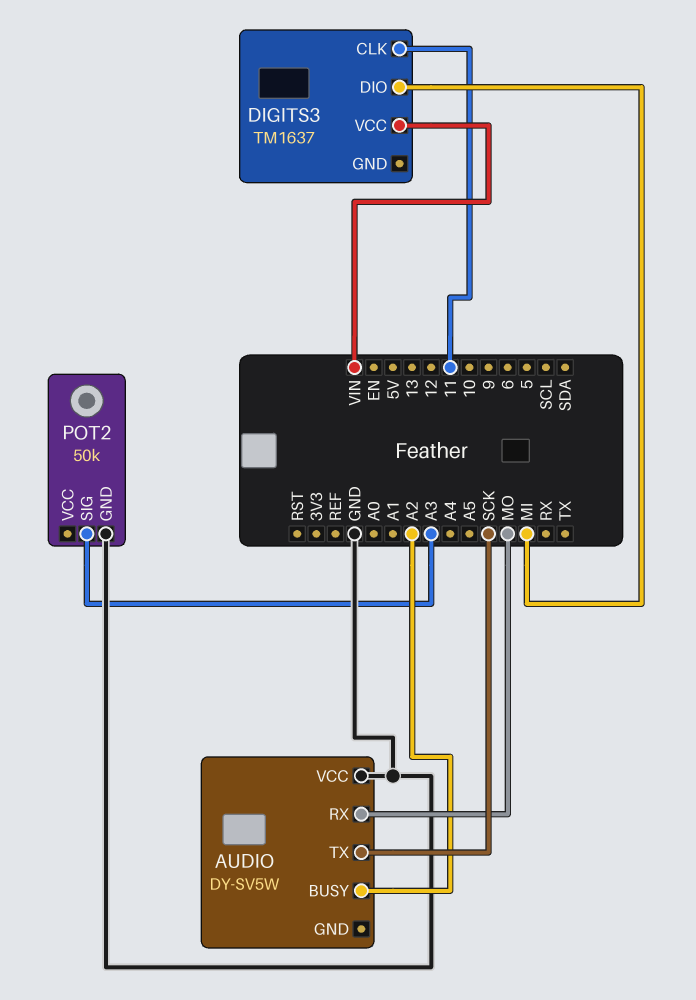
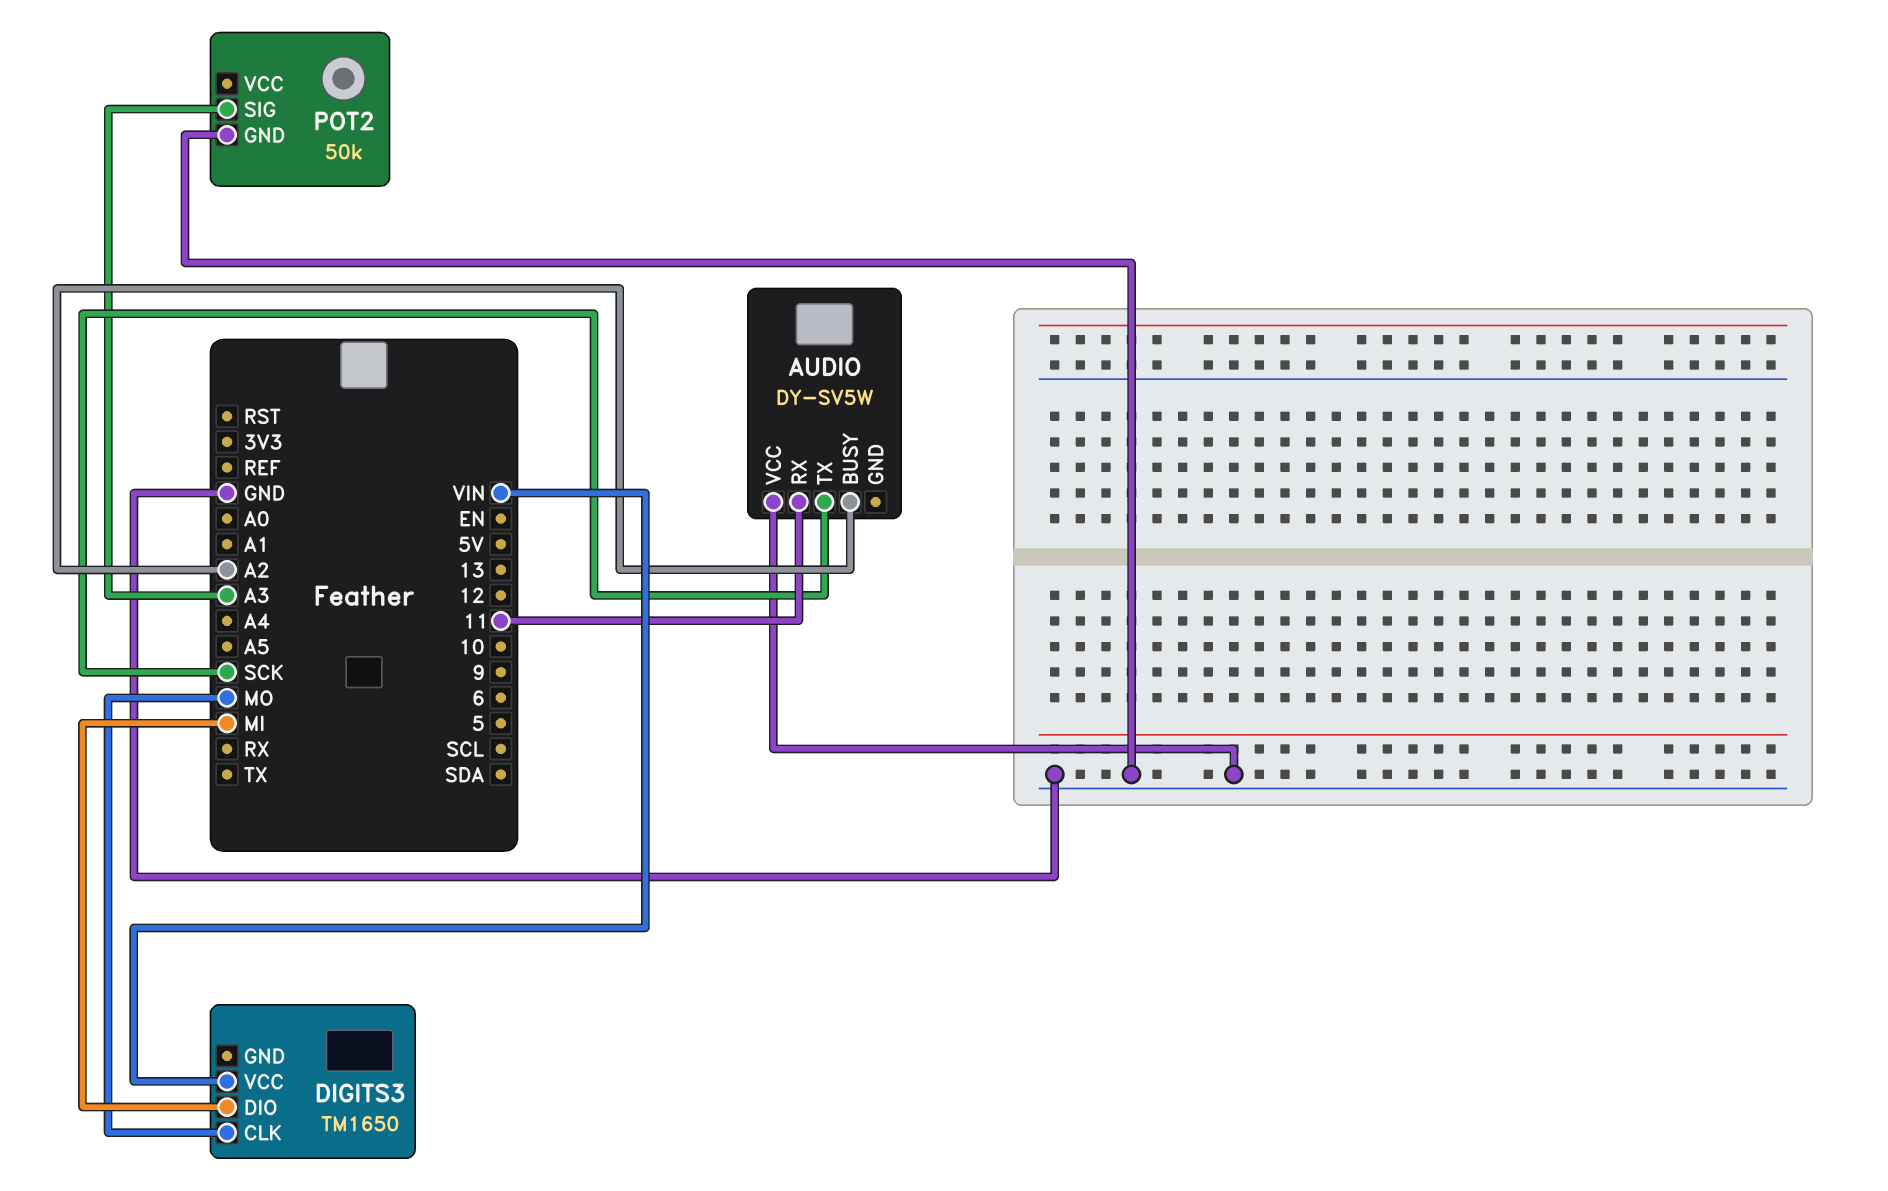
AUDIO pin RX: MO -> 11
DIGITS3: TM1637 -> TM1650
DIGITS3 pin CLK: 11 -> MO

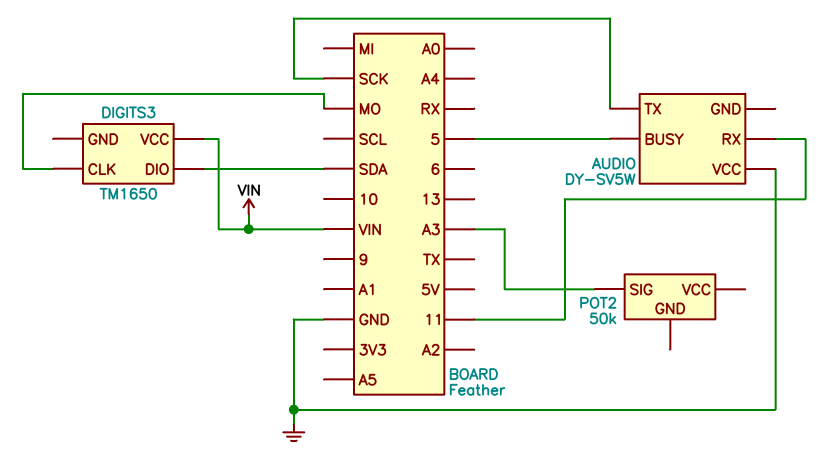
AUDIO pin BUSY: A2 -> 5
DIGITS3 pin DIO: MI -> SDA
POT2 pin GND: GND -> none

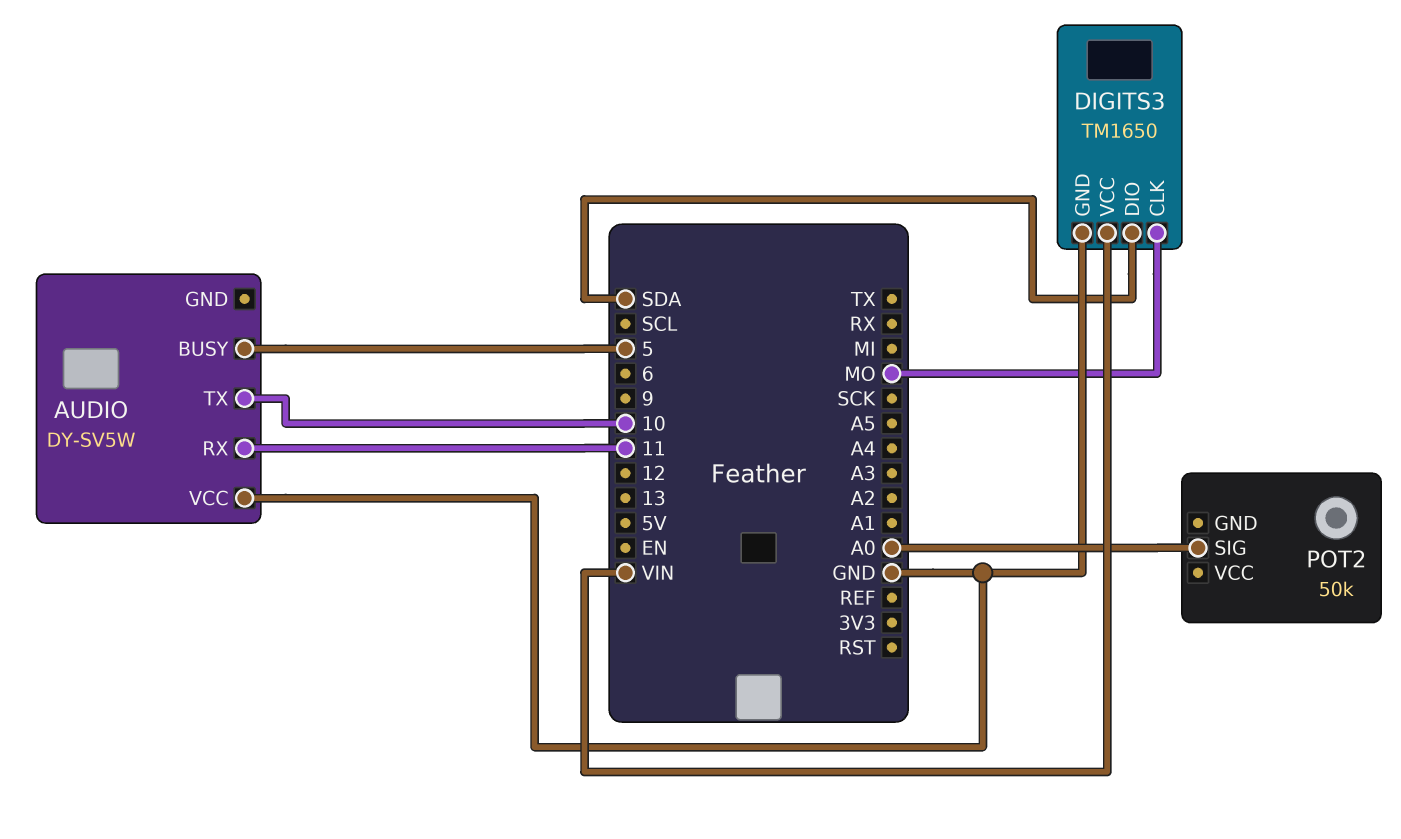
AUDIO pin TX: SCK -> 10
DIGITS3 pin GND: none -> GND
POT2 pin SIG: A3 -> A0

